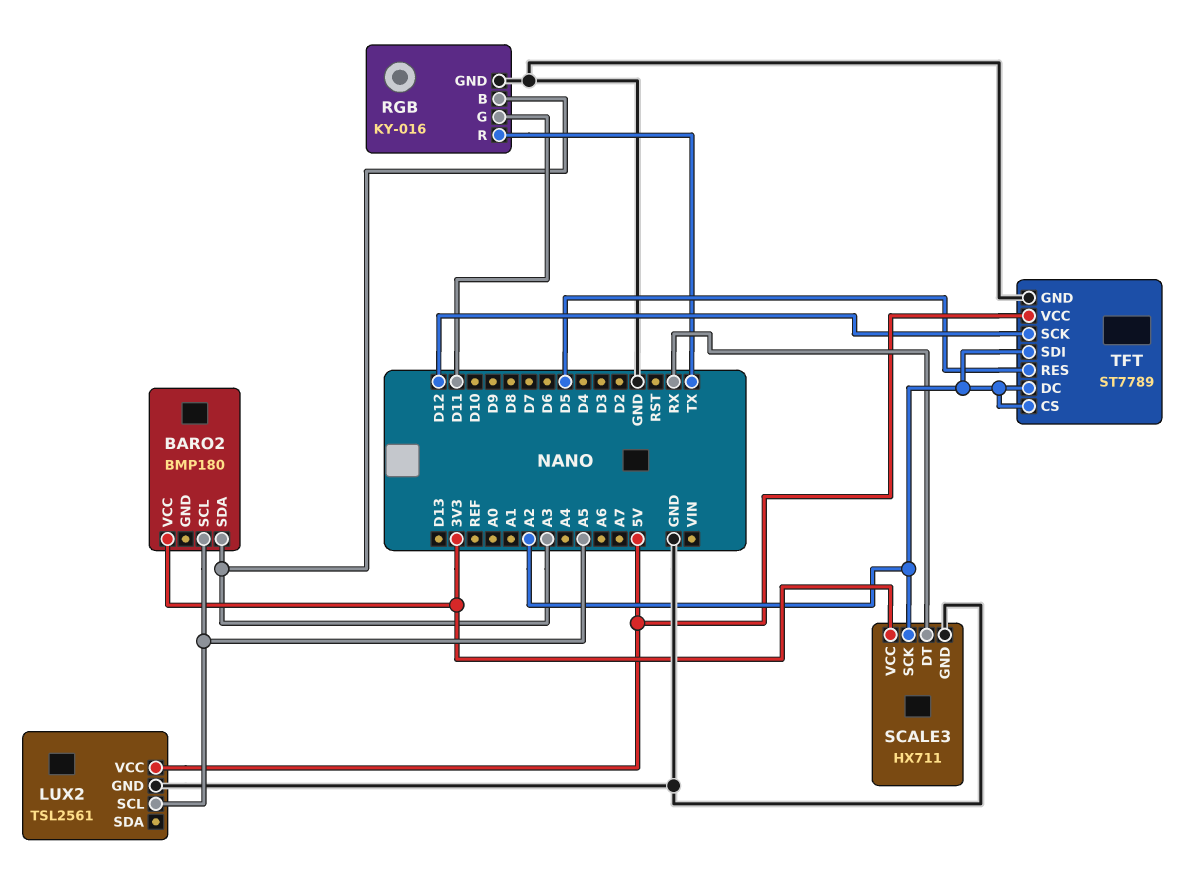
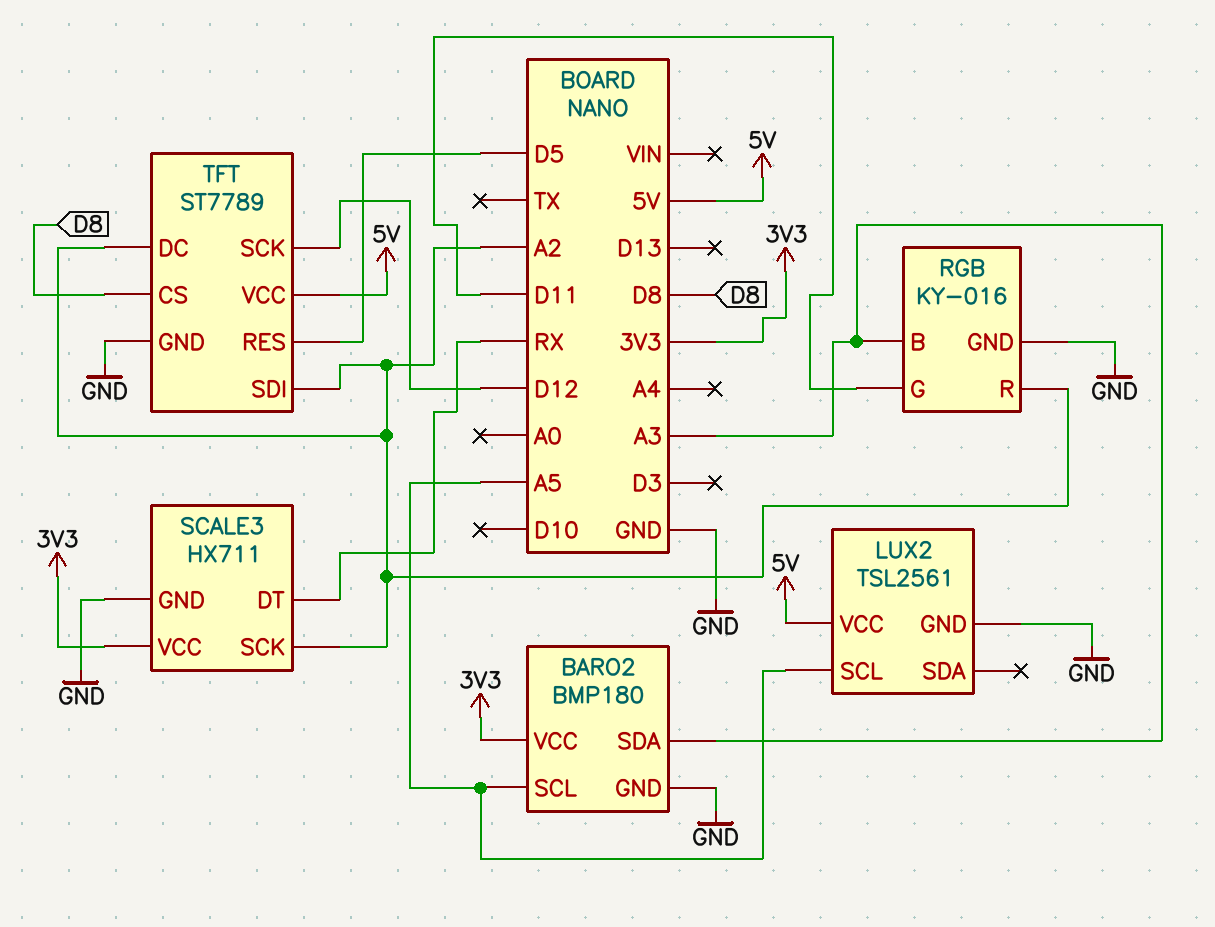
BARO2 pin GND: none -> GND
RGB pin R: TX -> A2
TFT pin CS: A2 -> D8

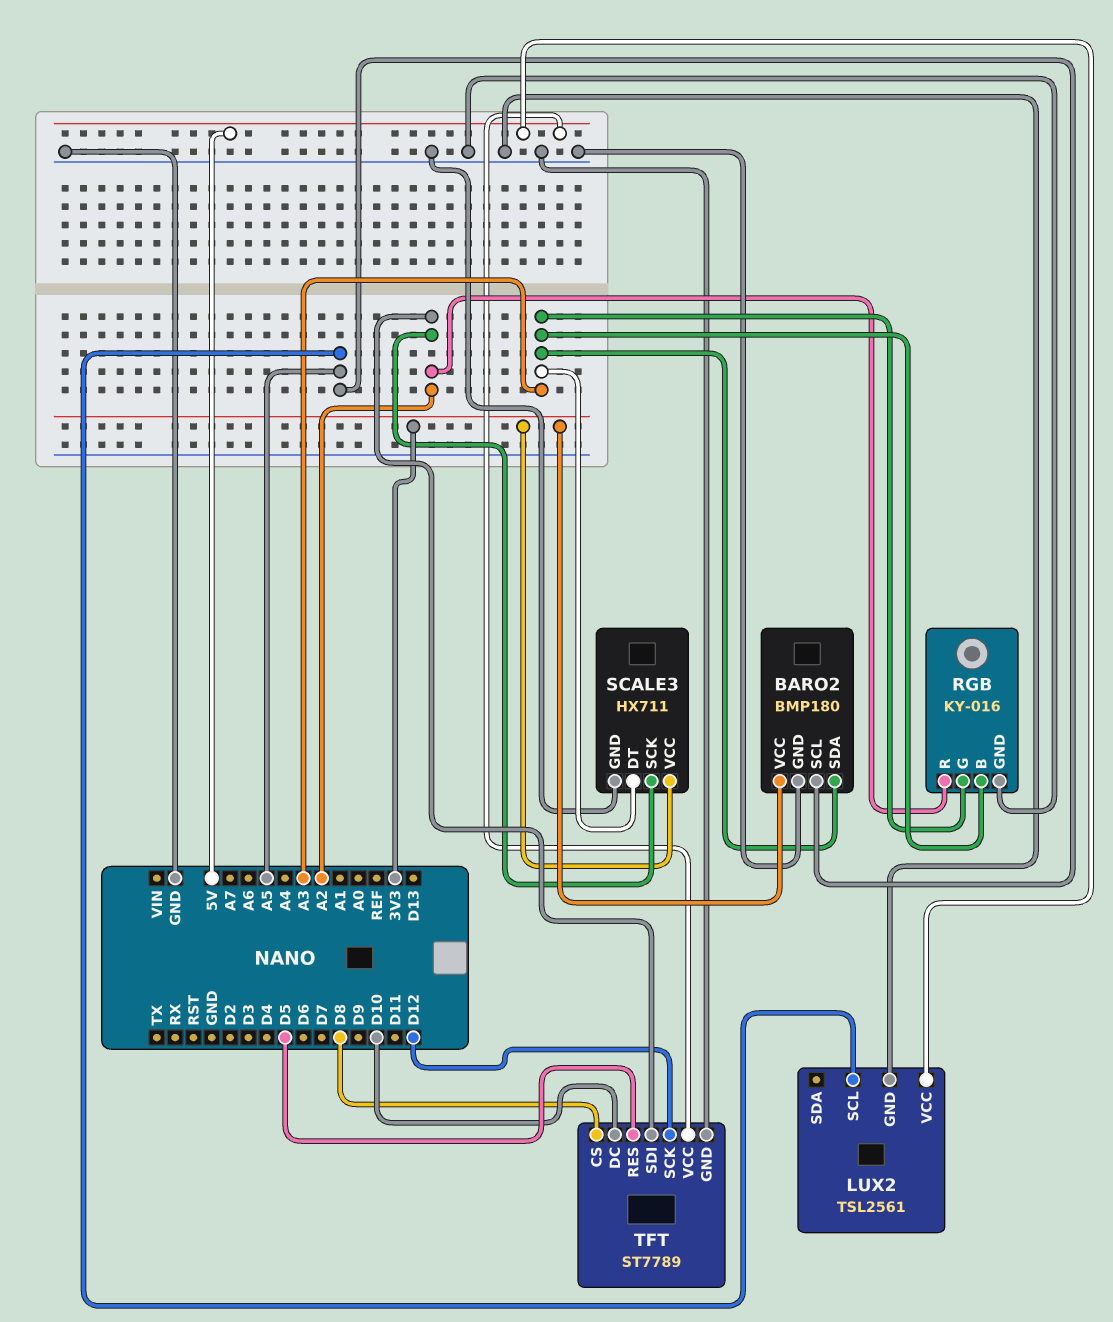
RGB pin G: D11 -> A3
SCALE3 pin DT: RX -> A3
TFT pin DC: A2 -> D10

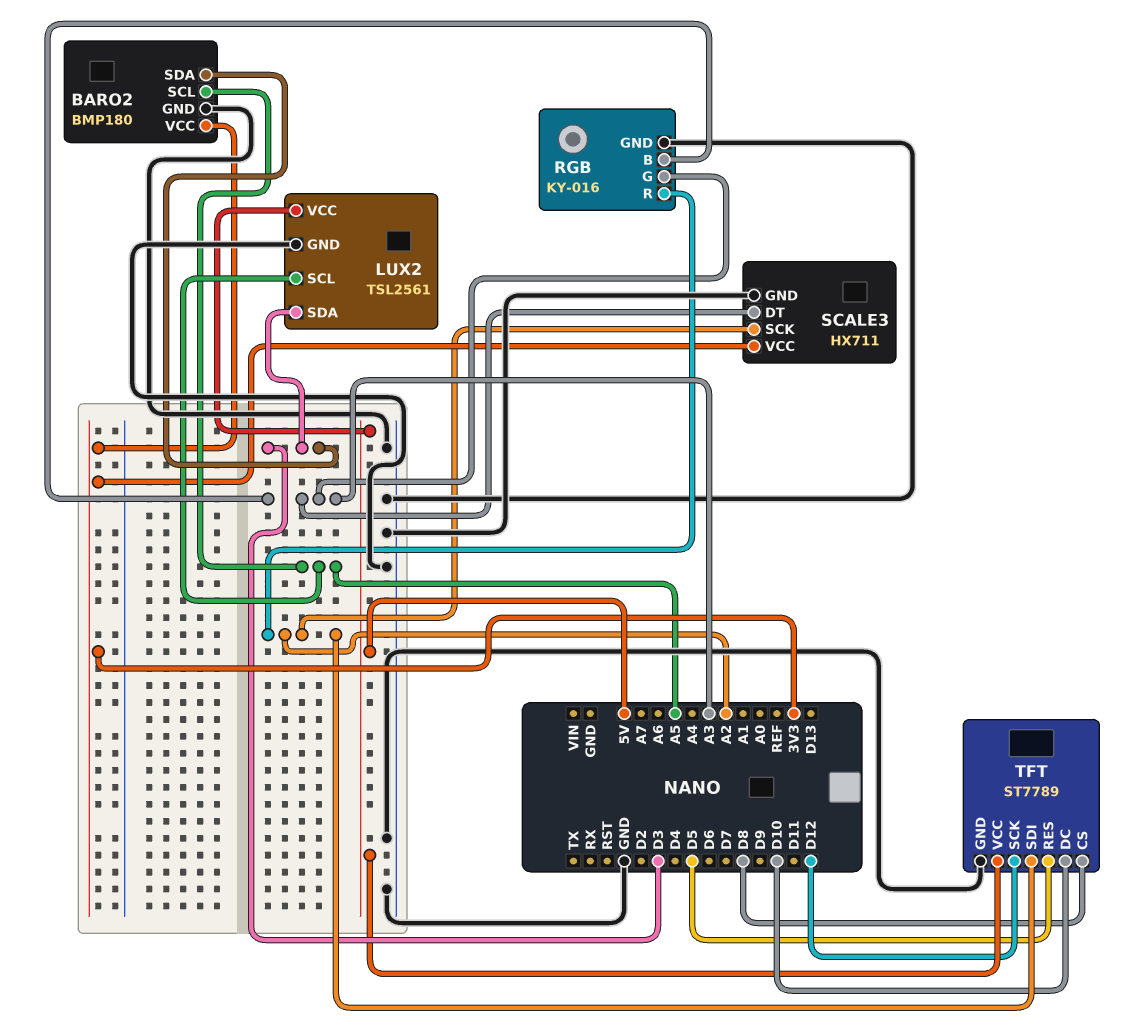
BARO2 pin SDA: A3 -> D3
LUX2 pin SDA: none -> D3

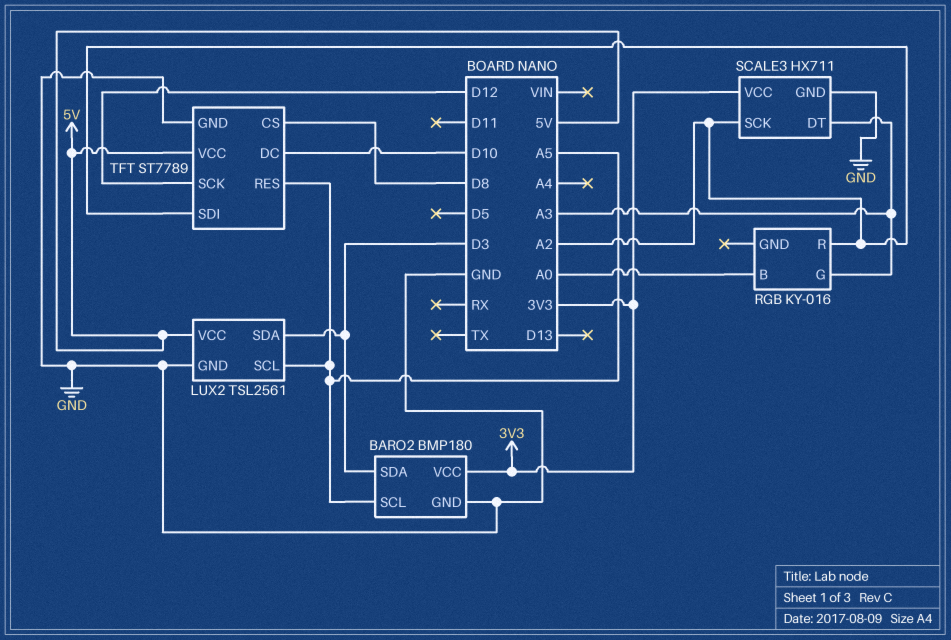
RGB pin B: A3 -> A0
RGB pin GND: GND -> none
TFT pin RES: D5 -> A5

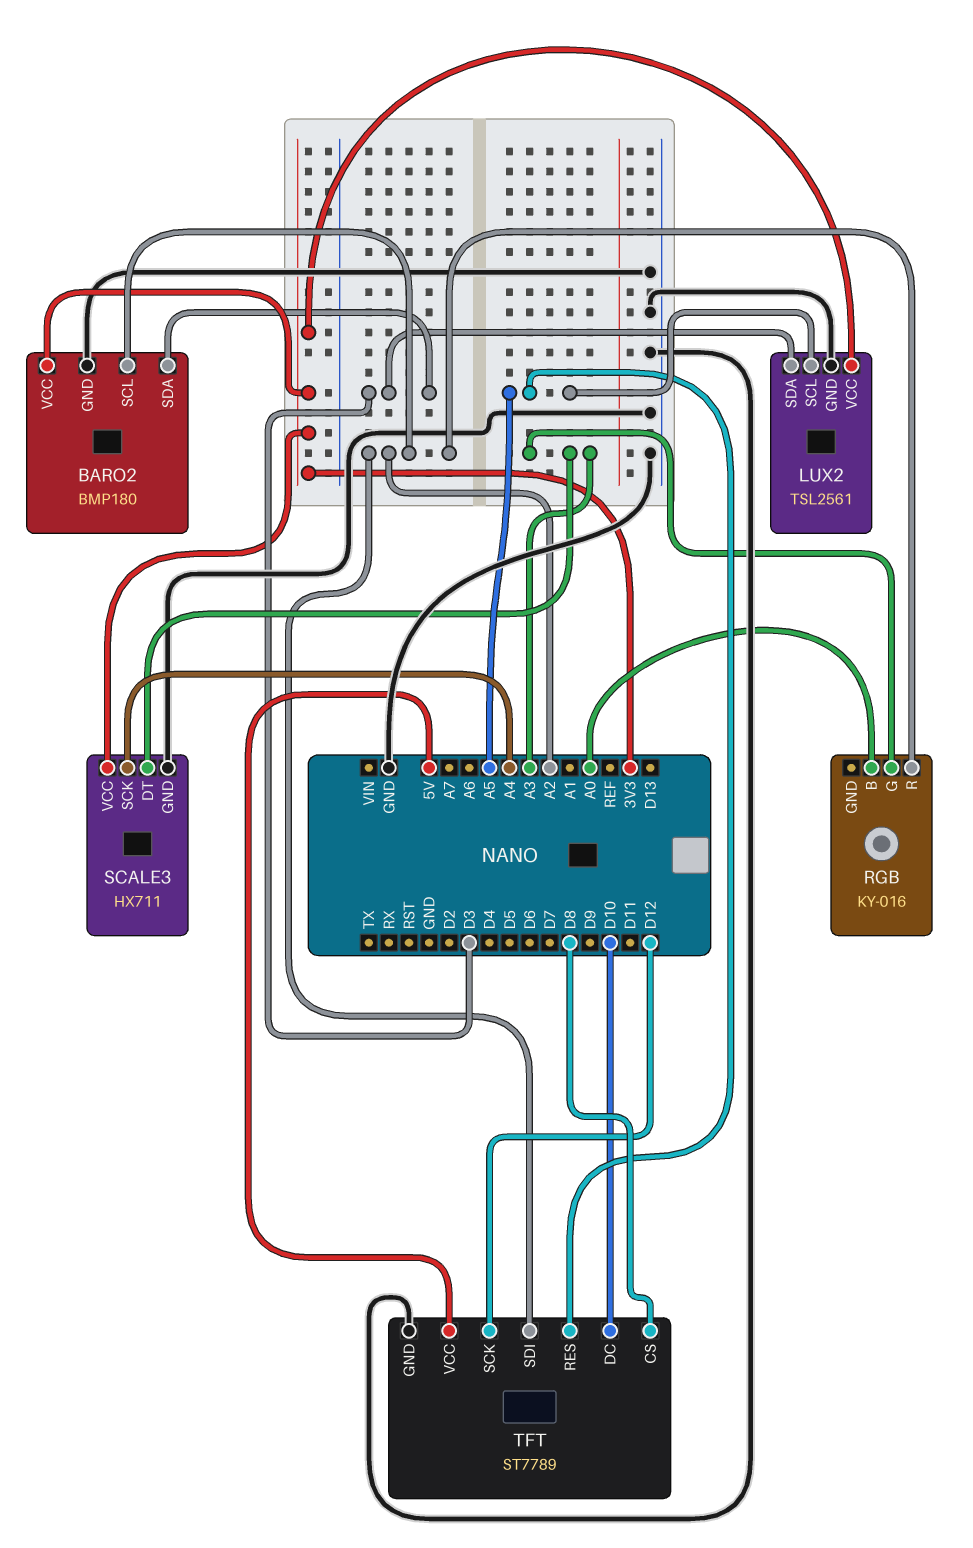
BARO2 pin SCL: A5 -> A2
LUX2 pin VCC: 5V -> 3V3
SCALE3 pin SCK: A2 -> A4

